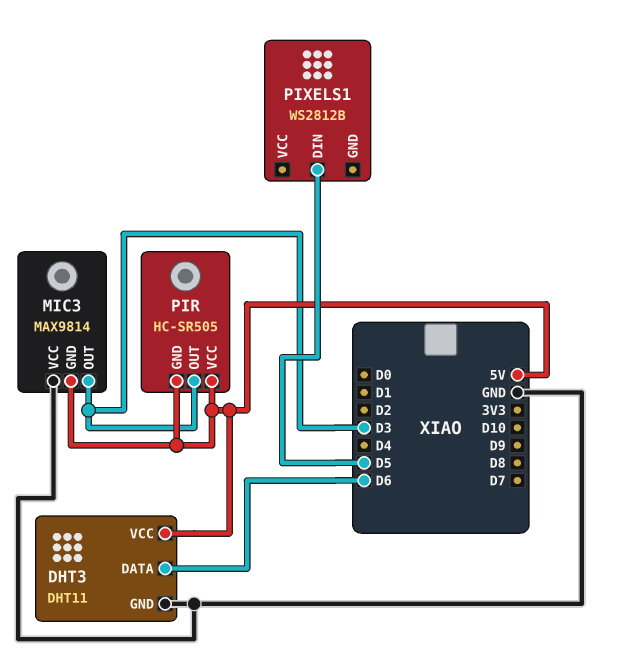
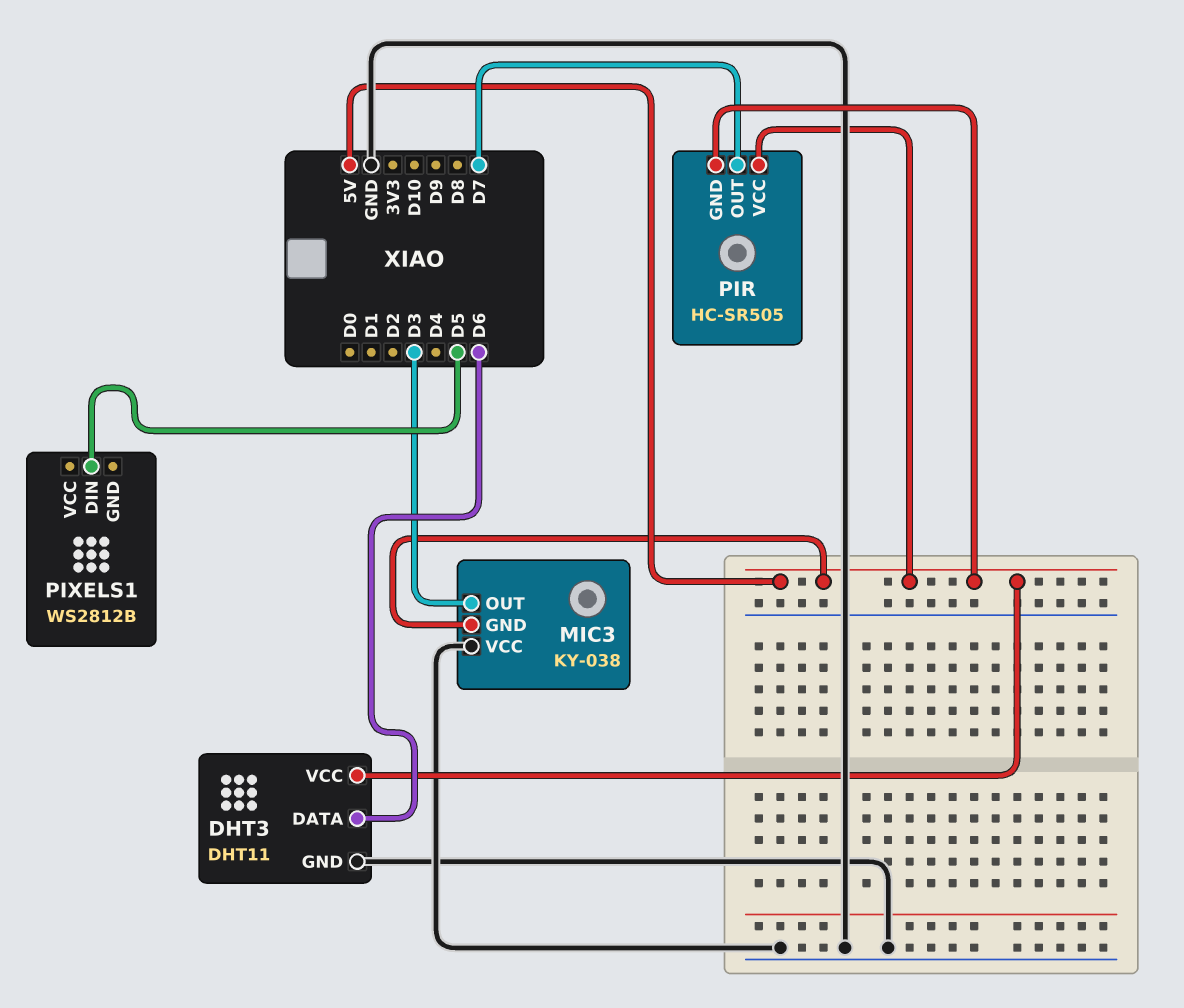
MIC3: MAX9814 -> KY-038
PIR pin OUT: D3 -> D7

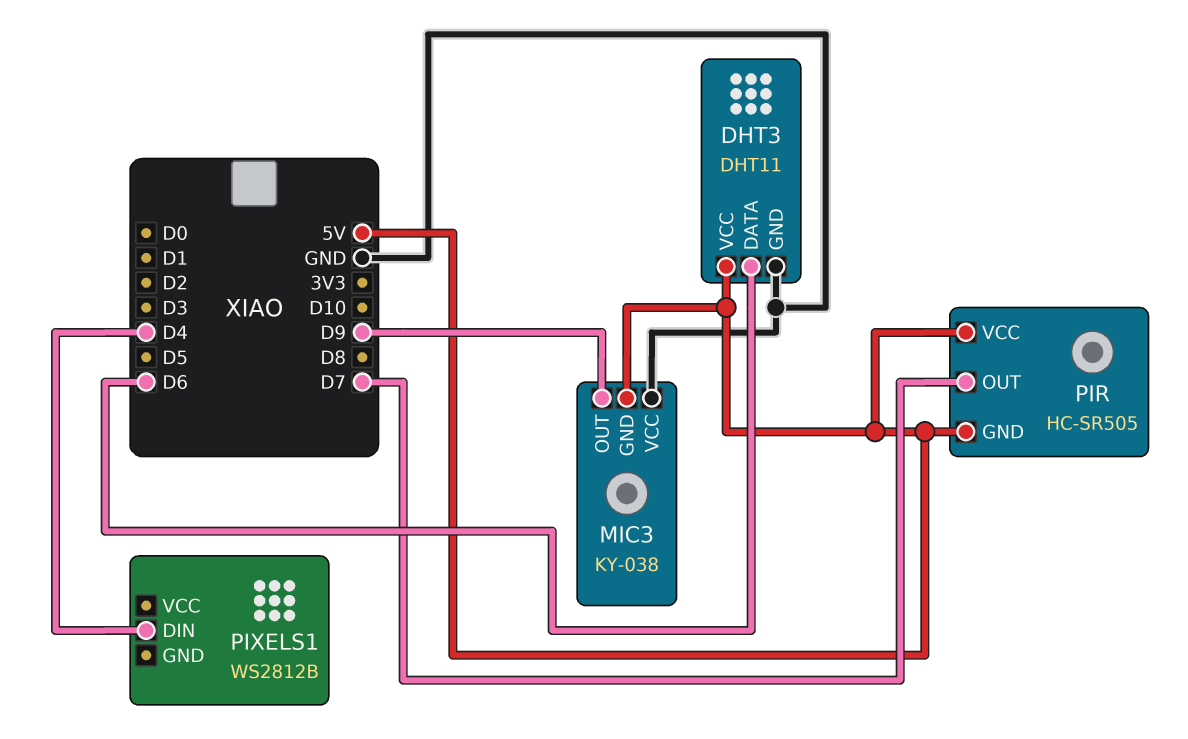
MIC3 pin OUT: D3 -> D9
PIXELS1 pin DIN: D5 -> D4

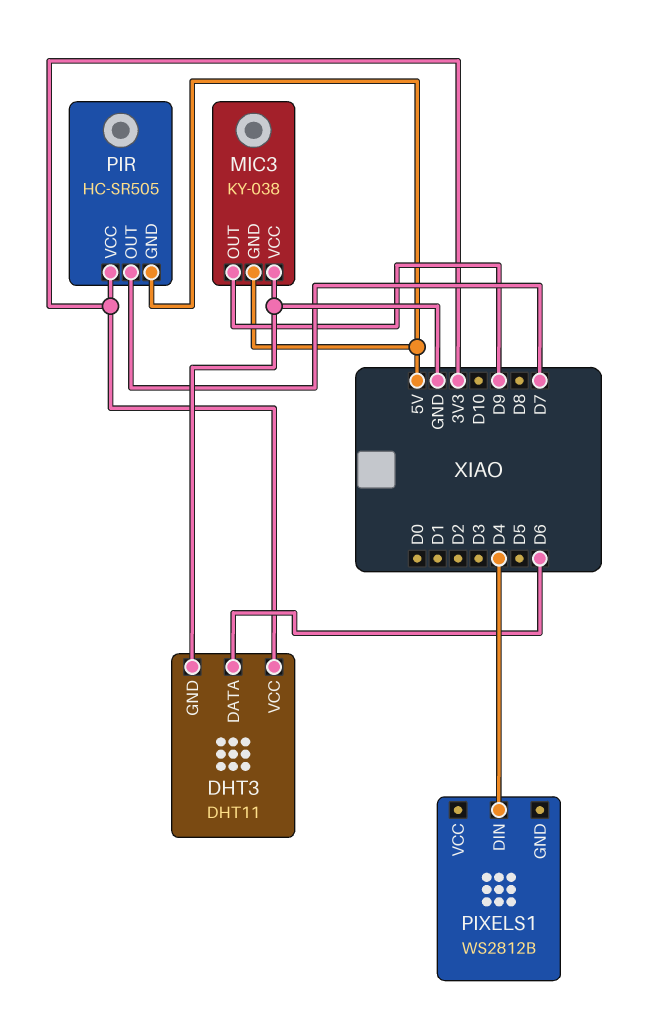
DHT3 pin VCC: 5V -> 3V3
PIR pin VCC: 5V -> 3V3

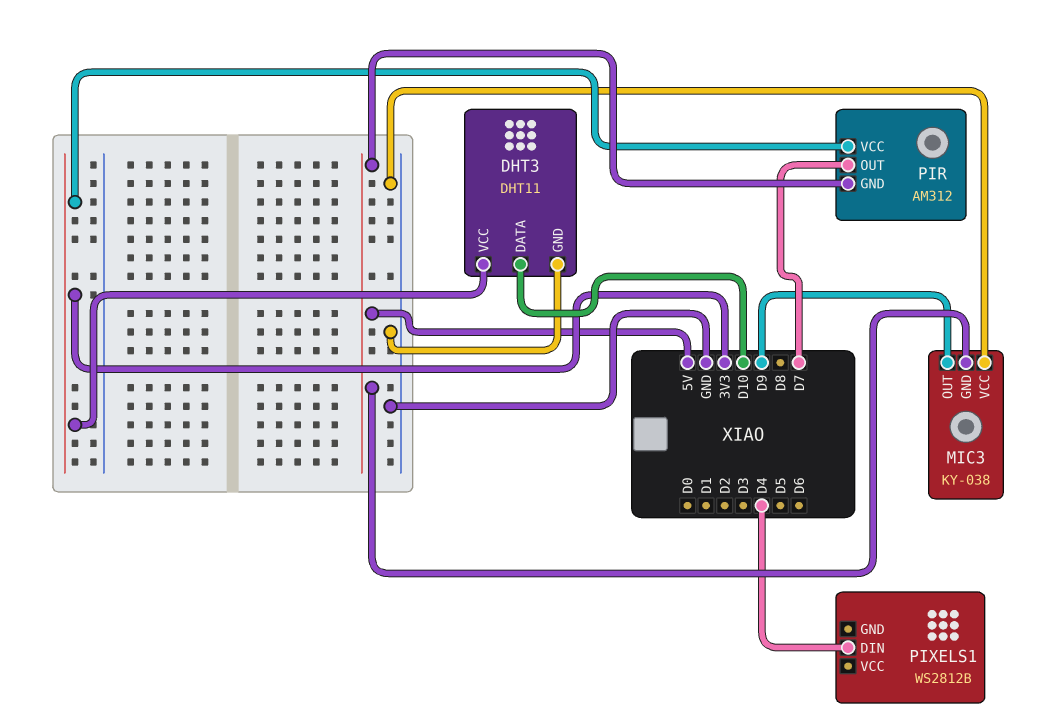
DHT3 pin DATA: D6 -> D10
PIR: HC-SR505 -> AM312

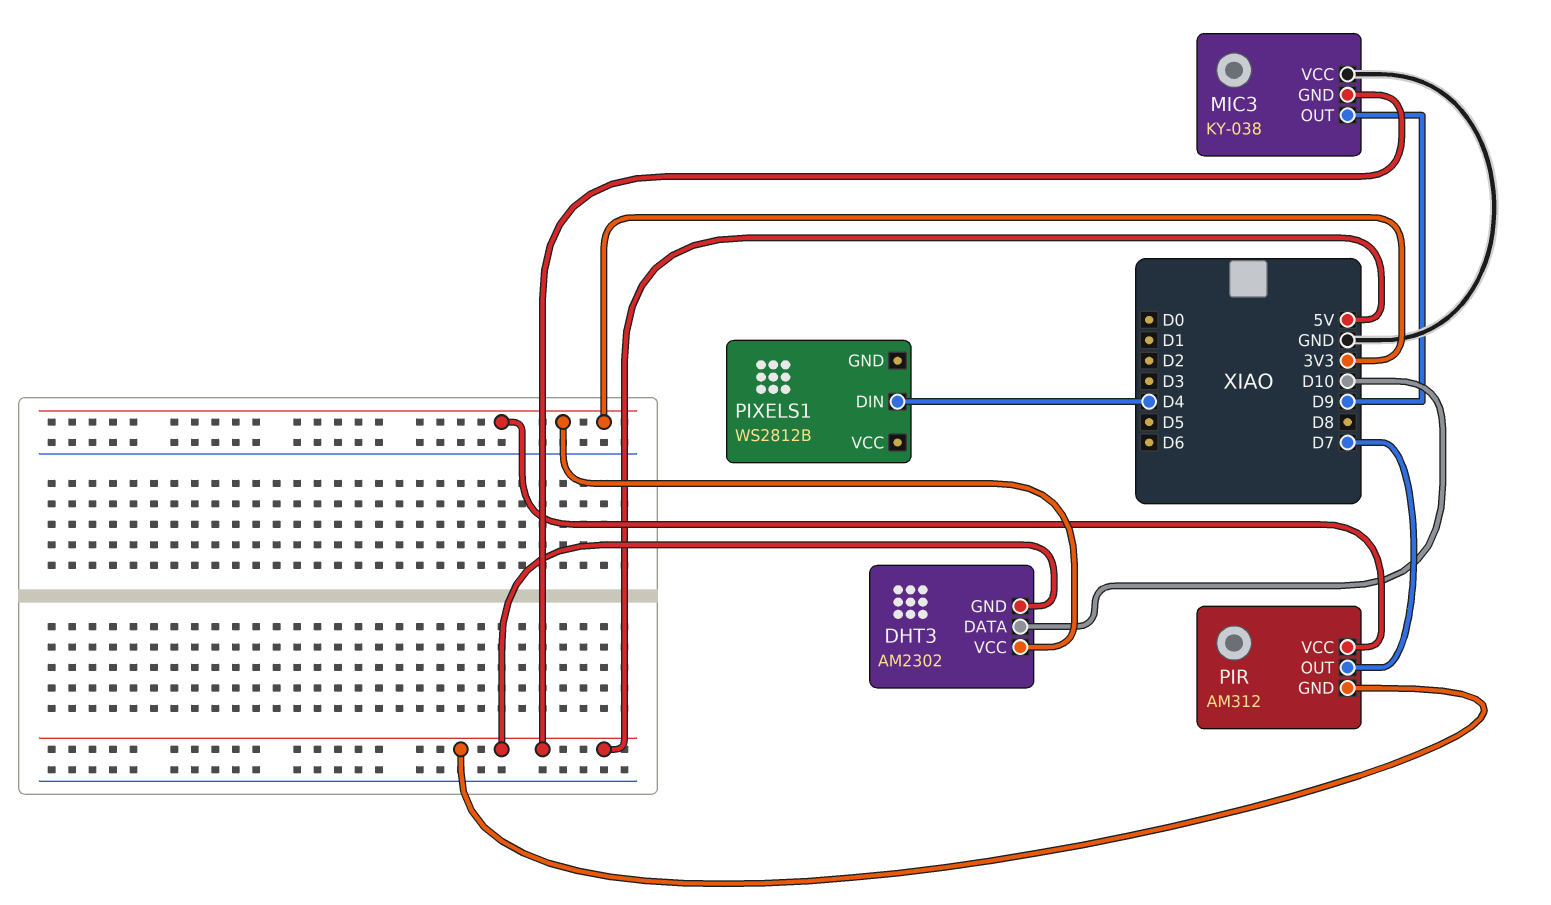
DHT3: DHT11 -> AM2302
DHT3 pin GND: GND -> 5V

